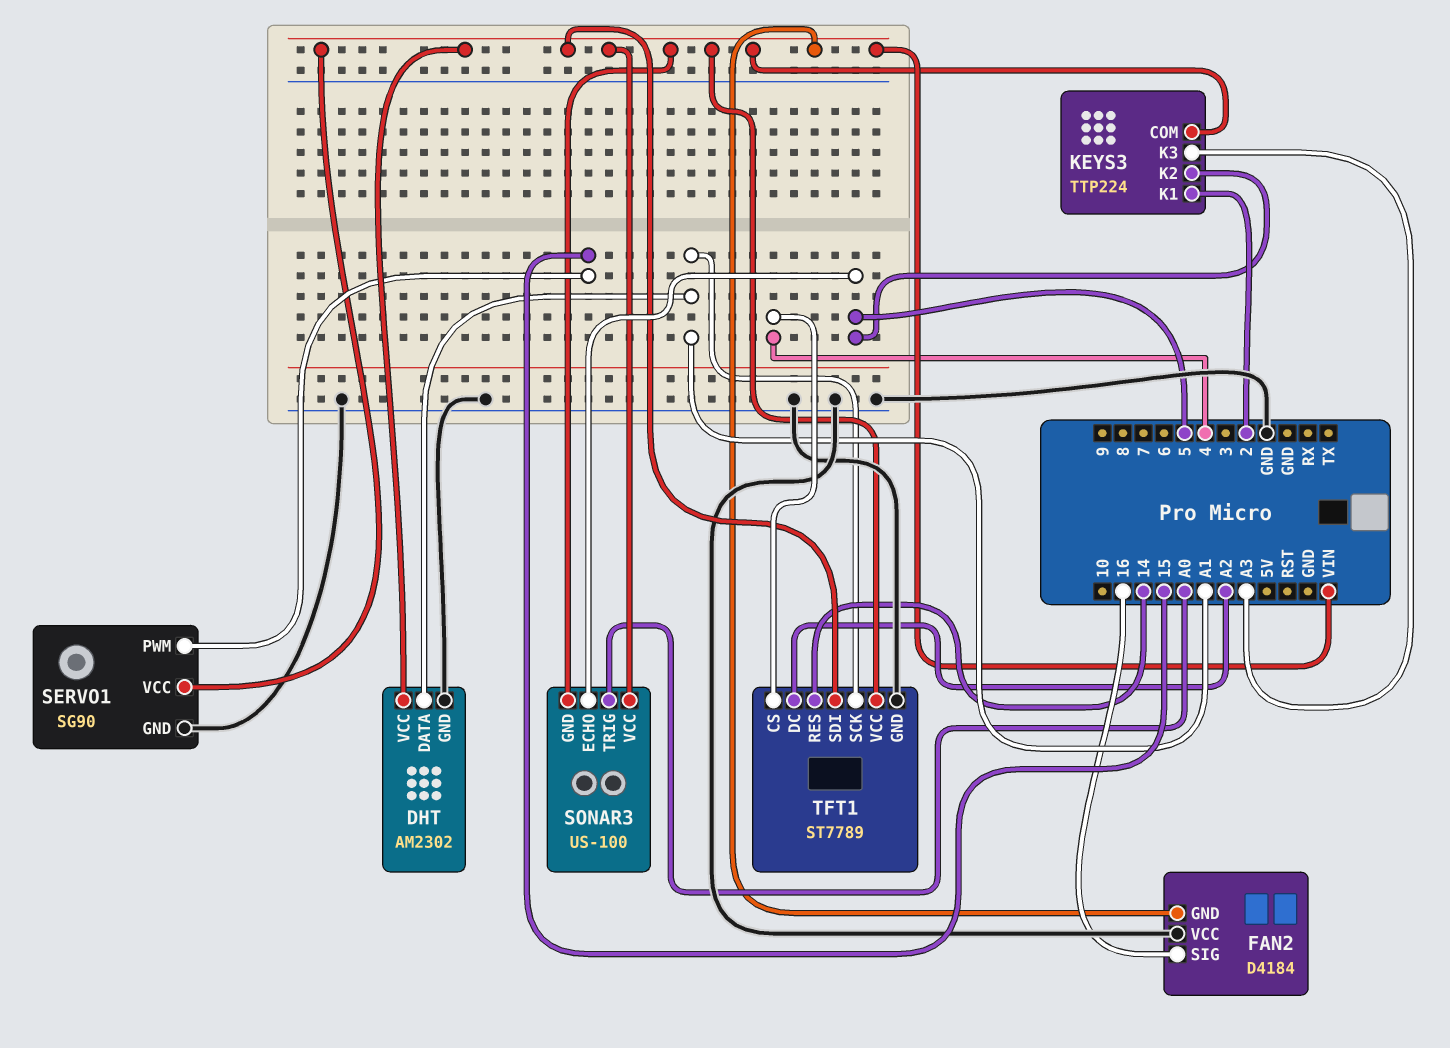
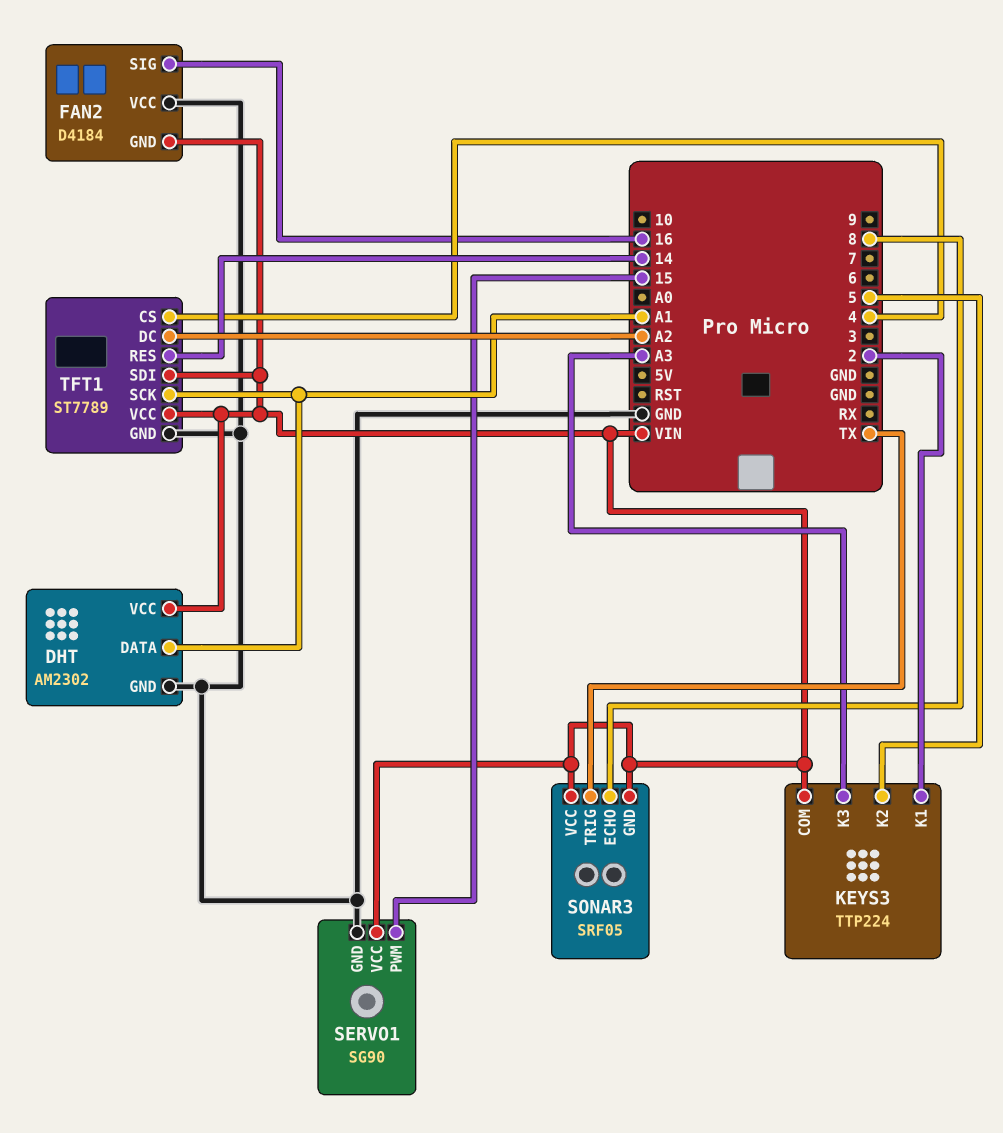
SONAR3: US-100 -> SRF05
SONAR3 pin ECHO: 5 -> 8
SONAR3 pin TRIG: A0 -> TX

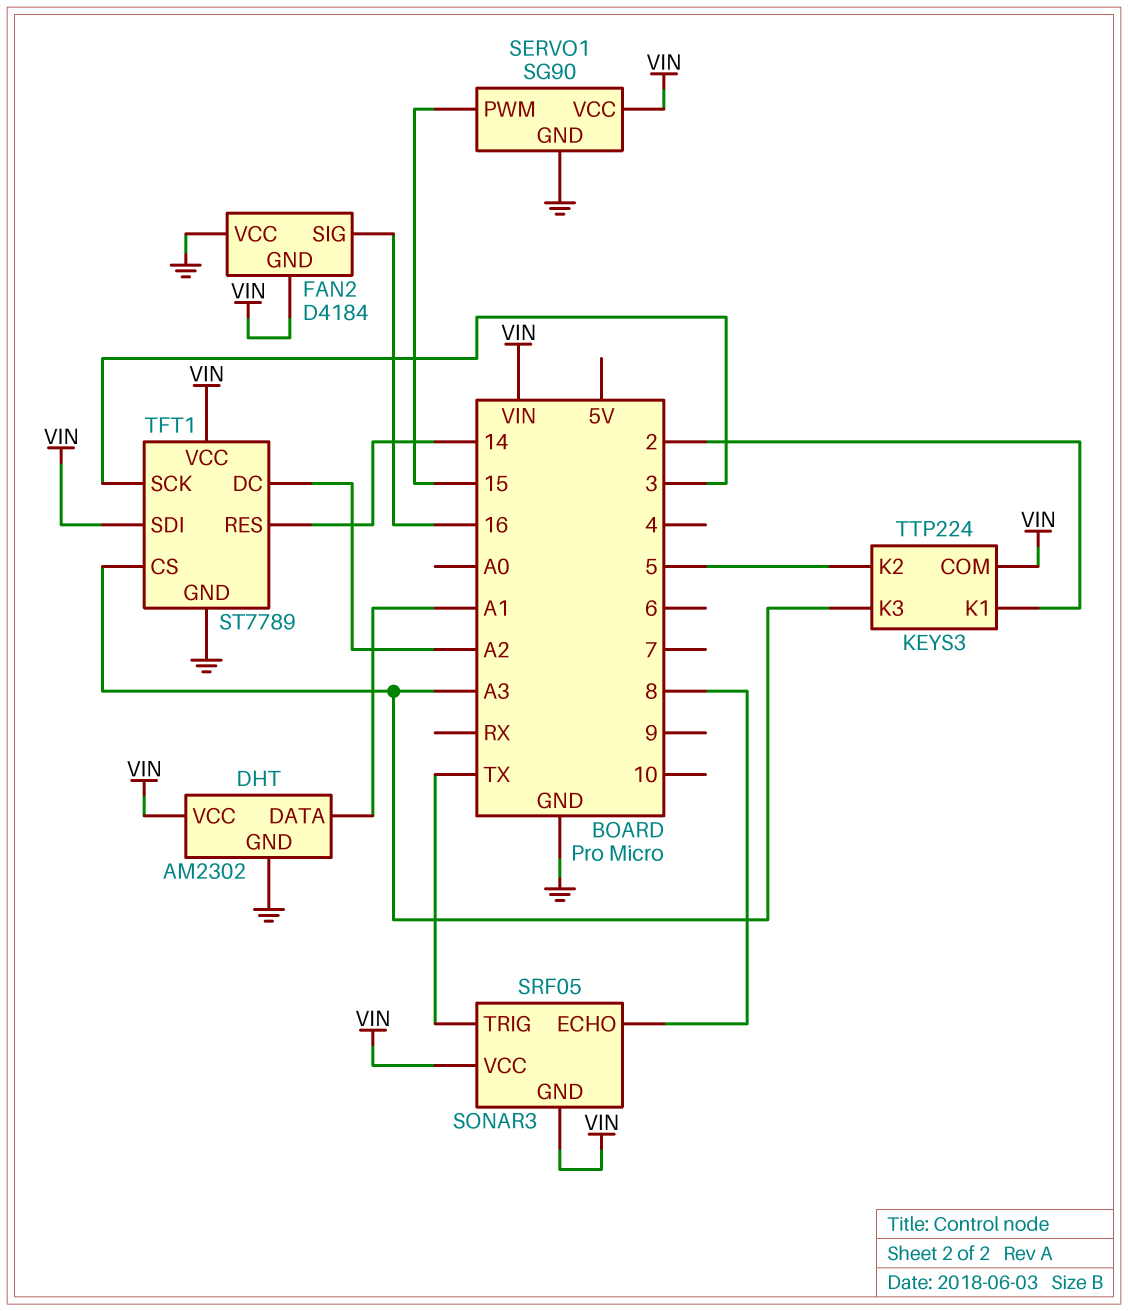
TFT1 pin CS: 4 -> A3
TFT1 pin SCK: A1 -> 3

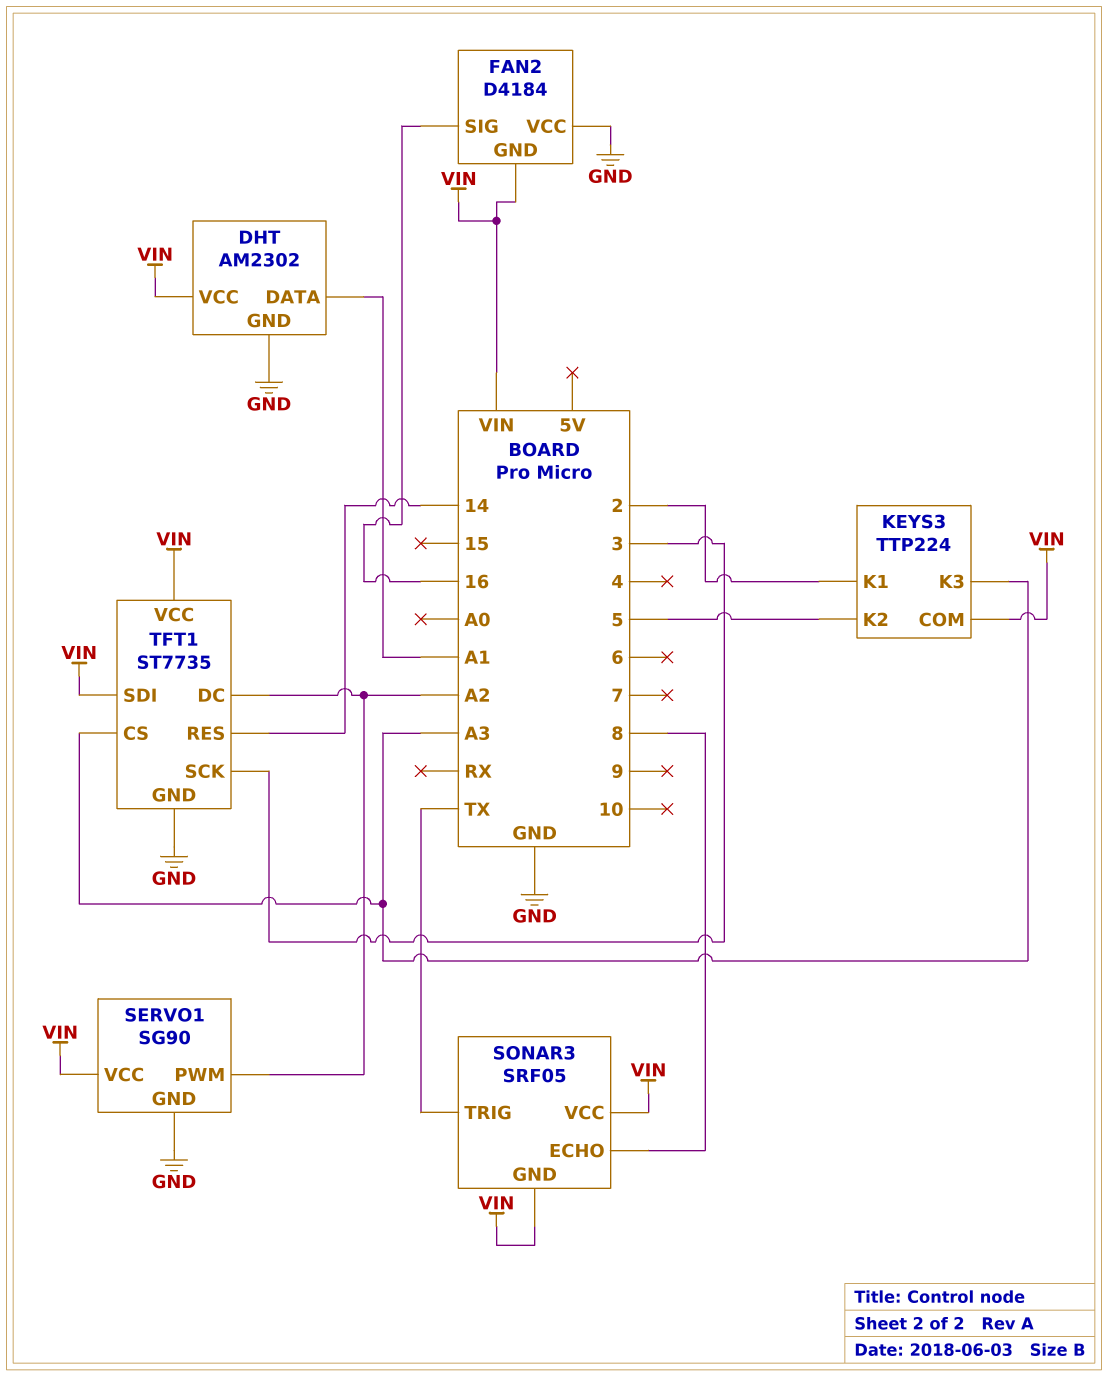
SERVO1 pin PWM: 15 -> A2
TFT1: ST7789 -> ST7735

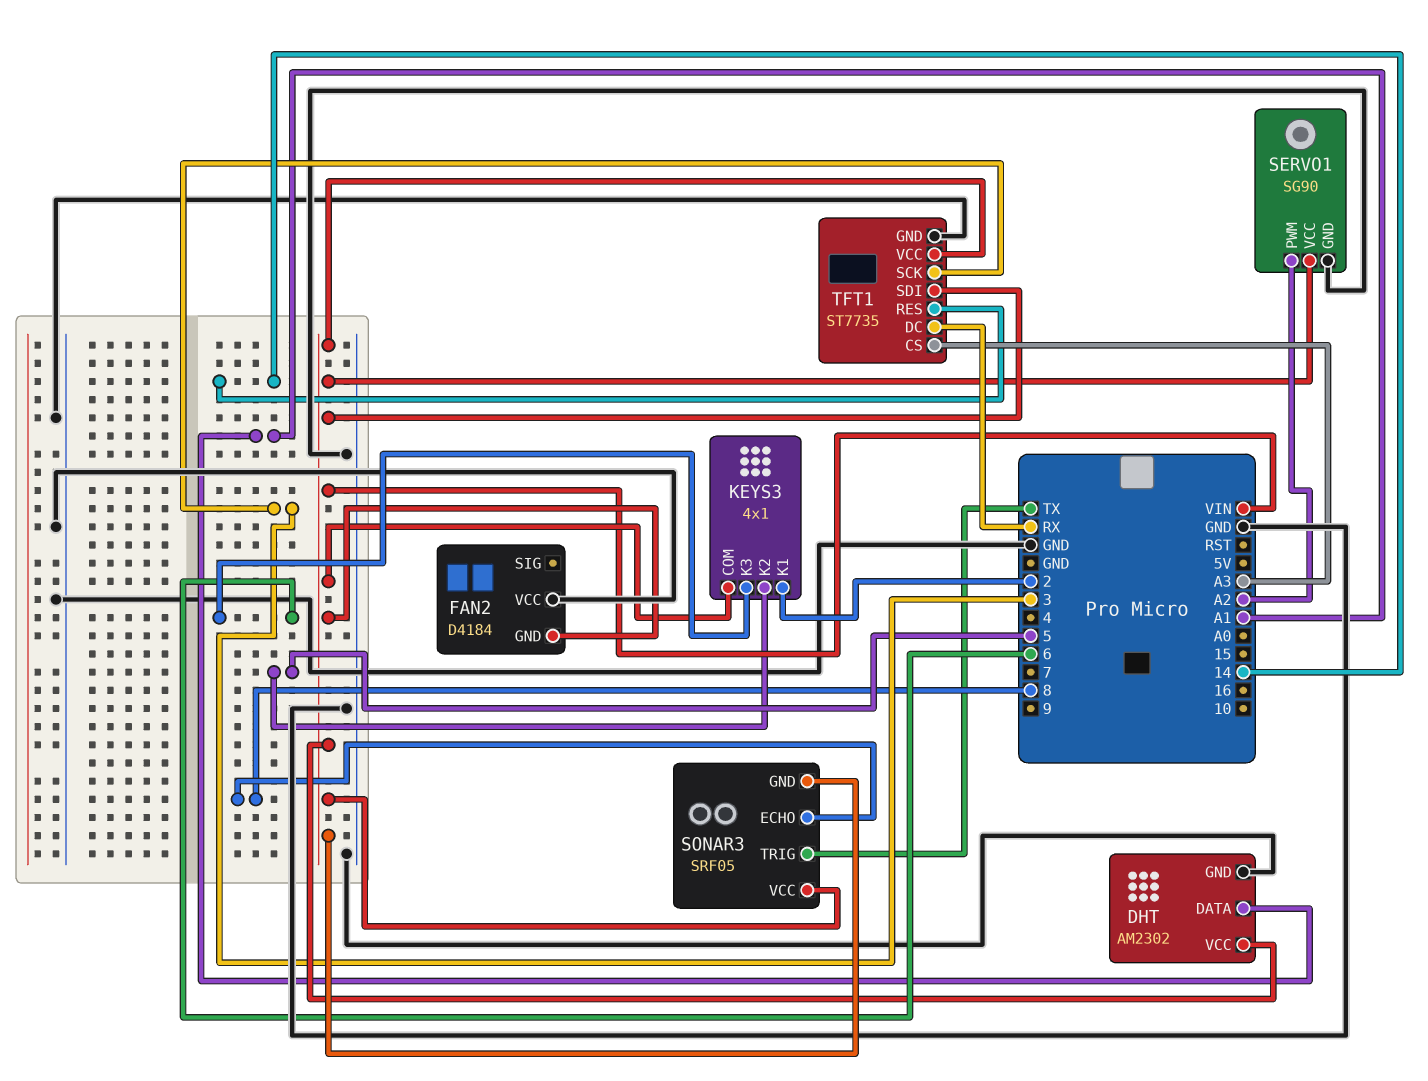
FAN2 pin SIG: 16 -> none
KEYS3: TTP224 -> 4x1
KEYS3 pin K3: A3 -> 6
TFT1 pin DC: A2 -> RX

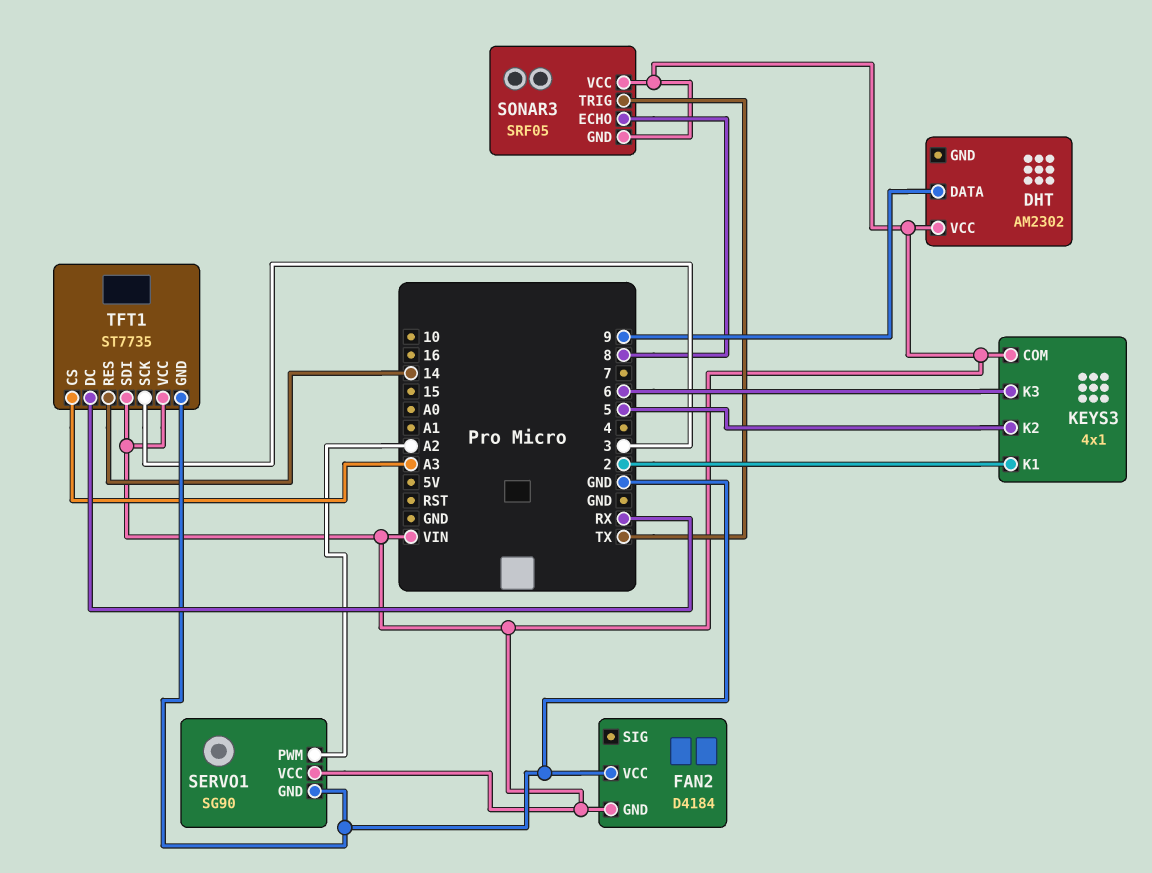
DHT pin DATA: A1 -> 9
DHT pin GND: GND -> none

